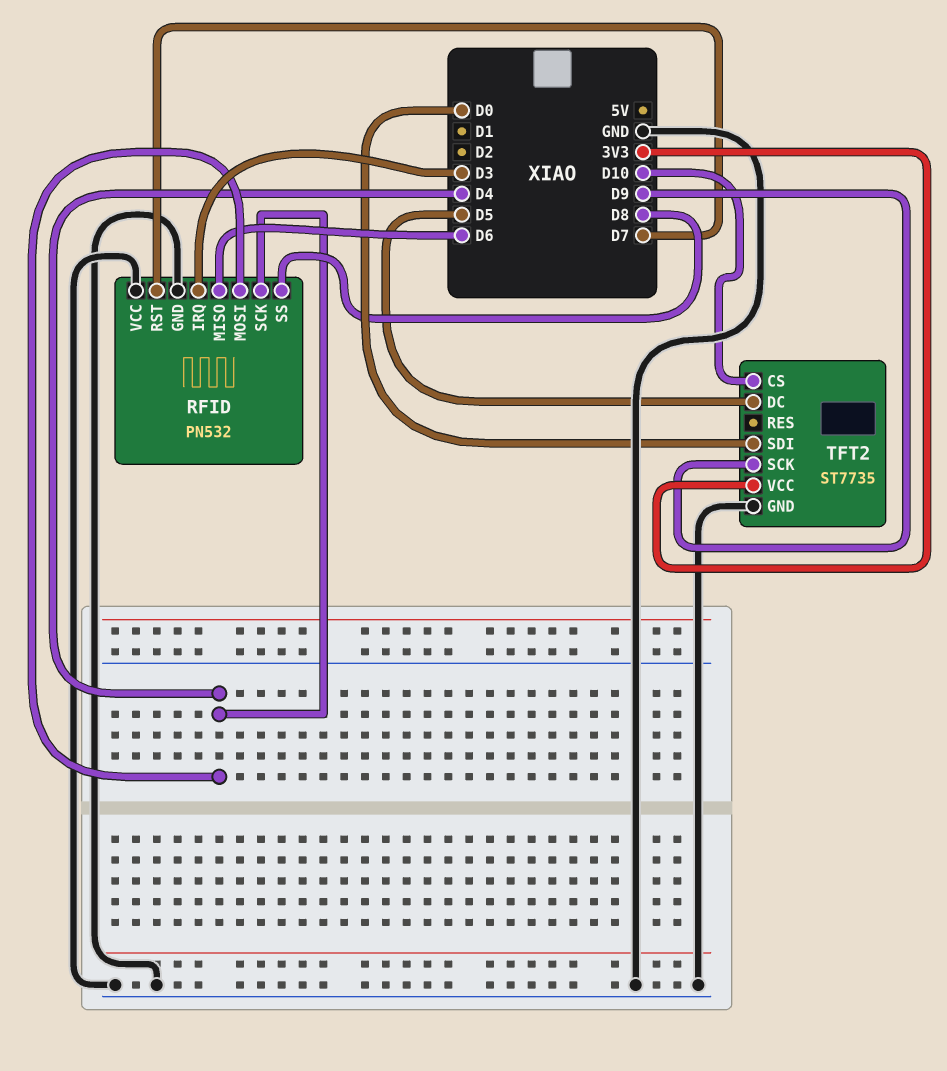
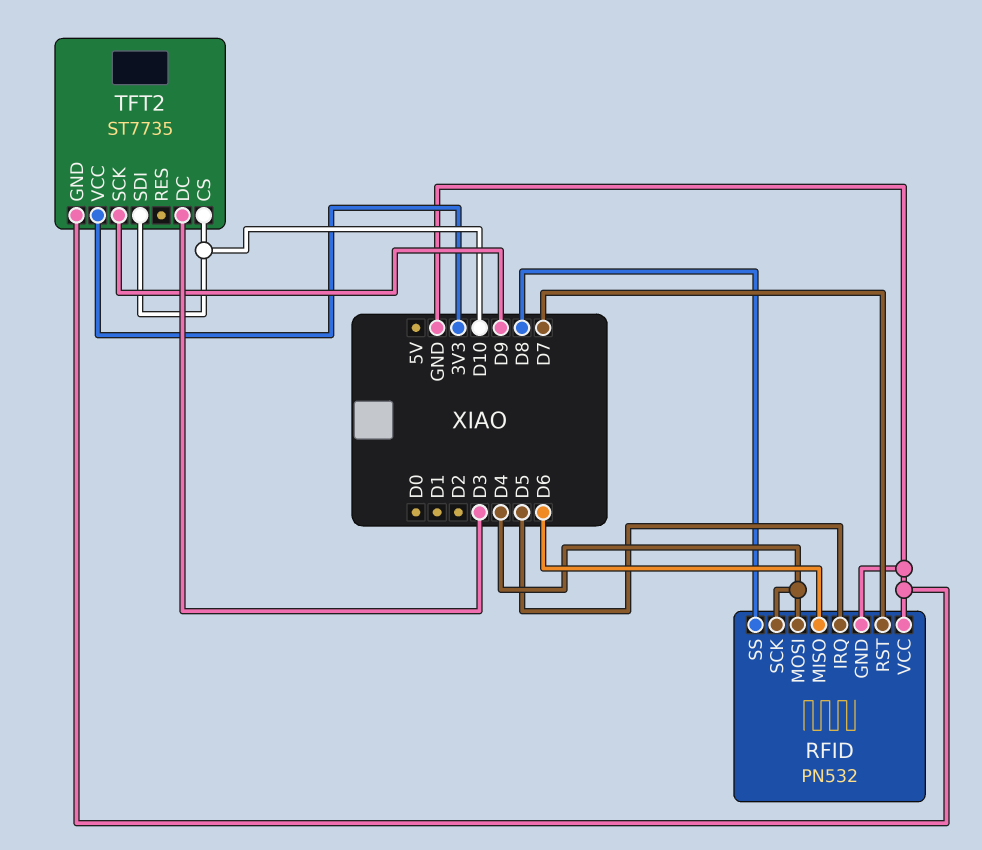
RFID pin IRQ: D3 -> D5
TFT2 pin DC: D5 -> D3
TFT2 pin SDI: D0 -> D10

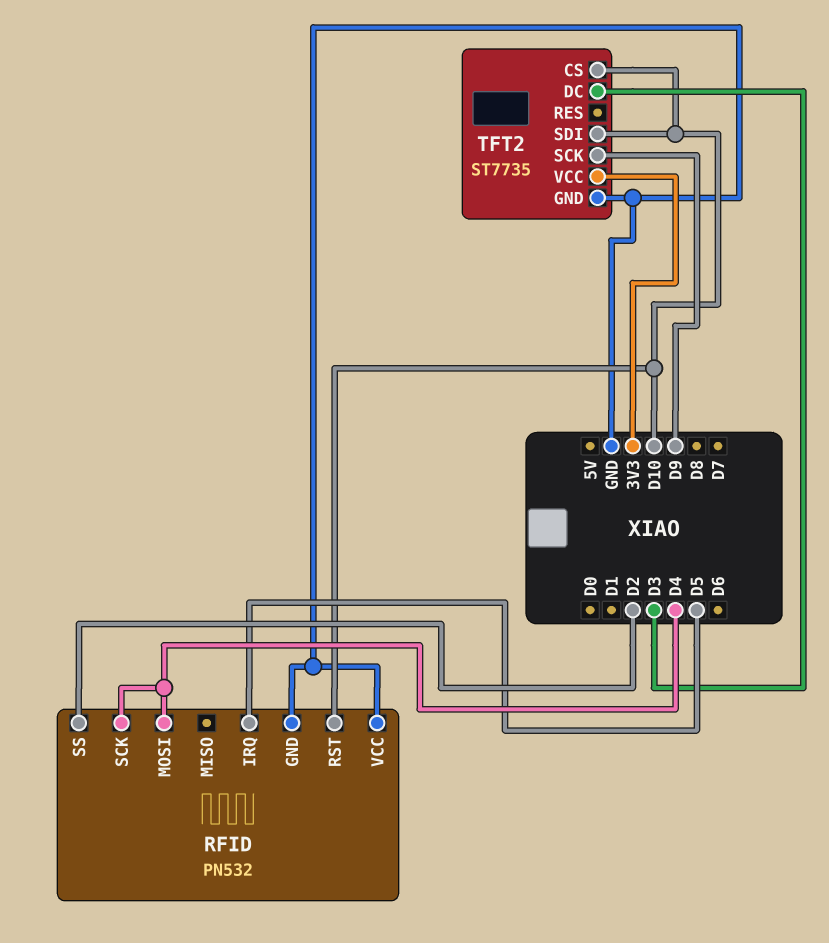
RFID pin MISO: D6 -> none
RFID pin RST: D7 -> D10
RFID pin SS: D8 -> D2

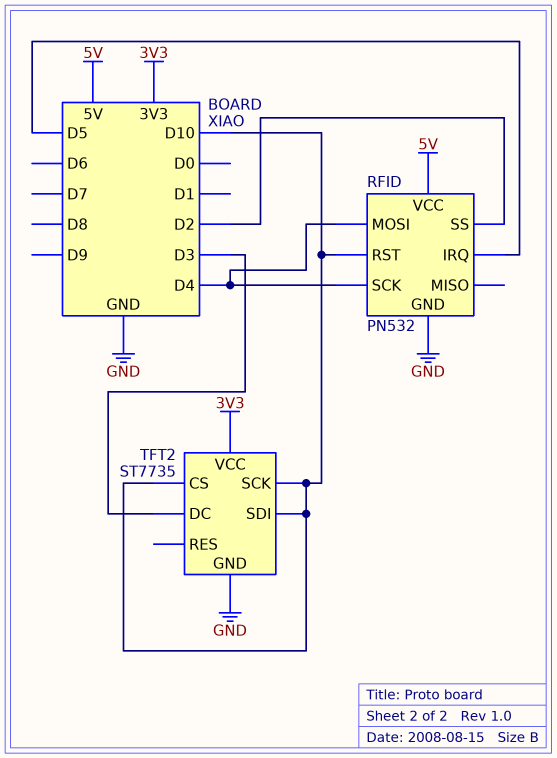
RFID pin VCC: GND -> 5V
TFT2 pin SCK: D9 -> D10

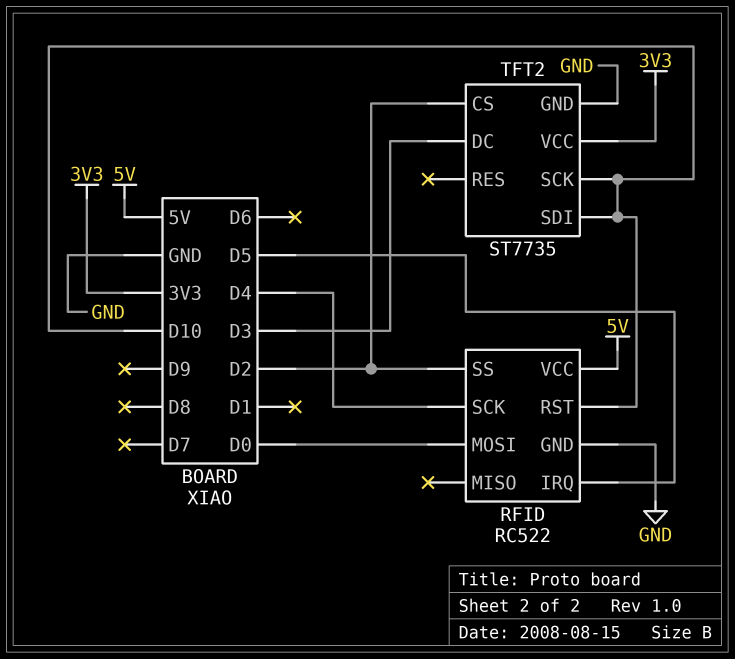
RFID: PN532 -> RC522
RFID pin MOSI: D4 -> D0
TFT2 pin CS: D10 -> D2

